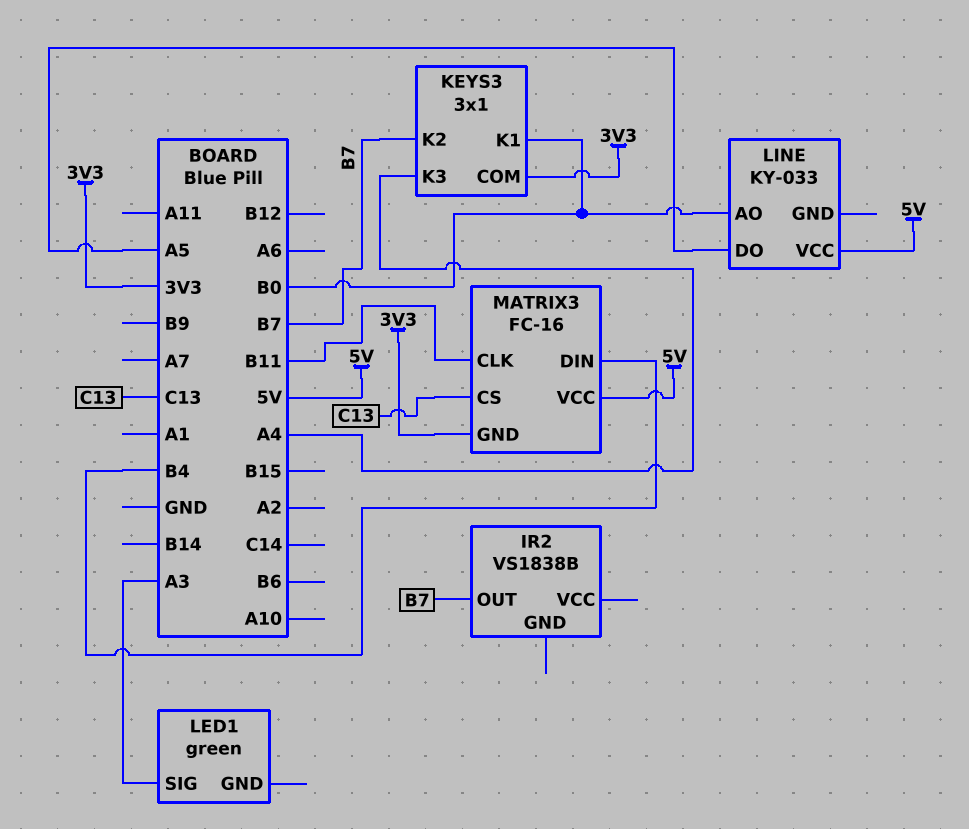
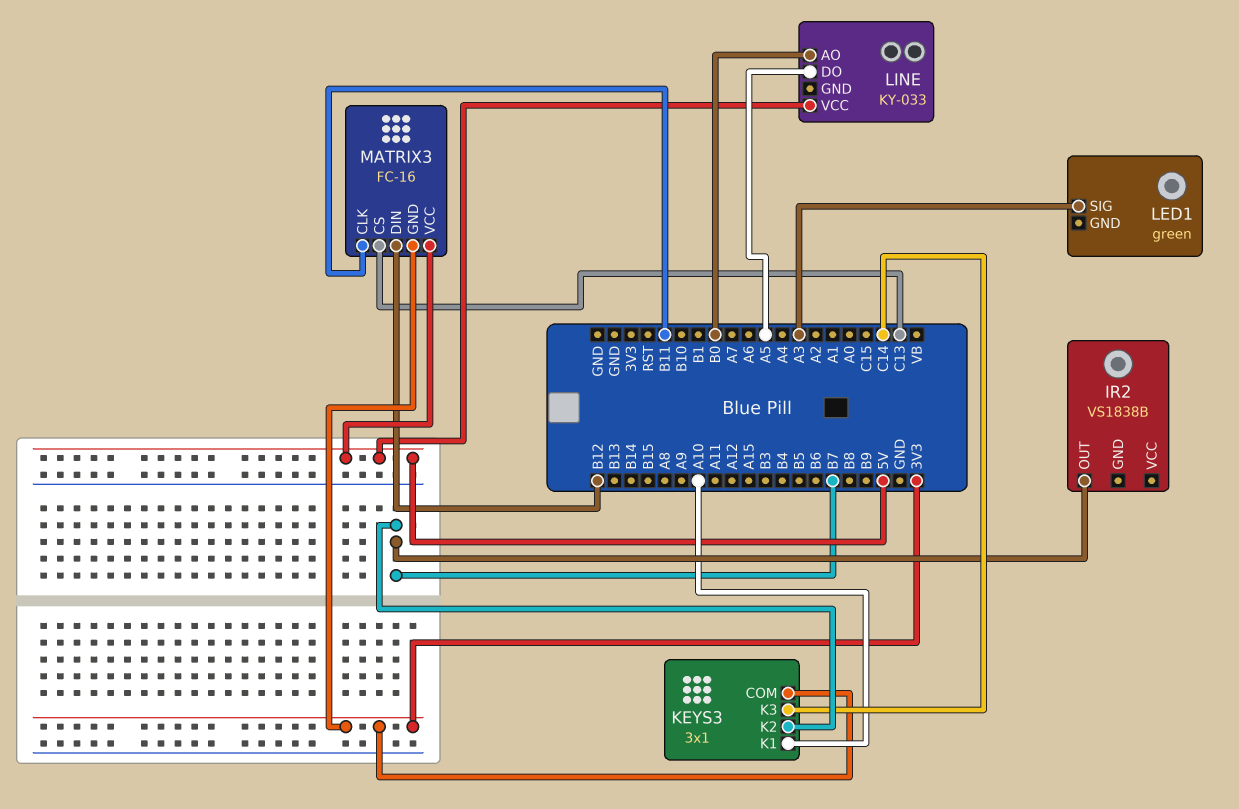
KEYS3 pin K1: B0 -> A10
KEYS3 pin K3: A4 -> C14
MATRIX3 pin DIN: B4 -> B12

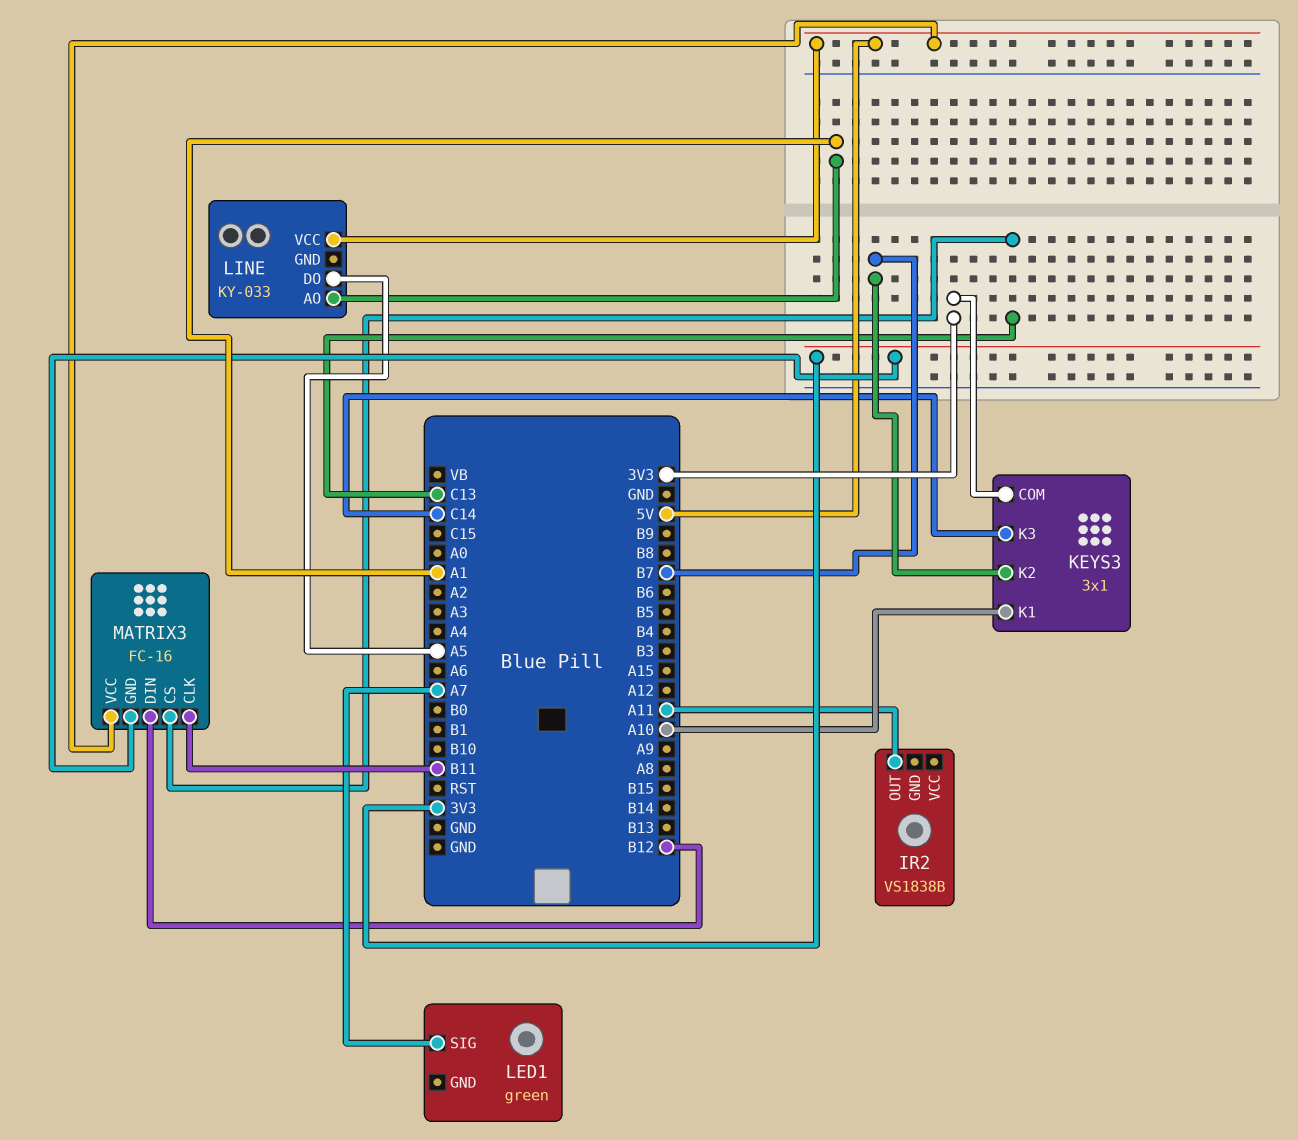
IR2 pin OUT: B7 -> A11
LED1 pin SIG: A3 -> A7
LINE pin AO: B0 -> A1

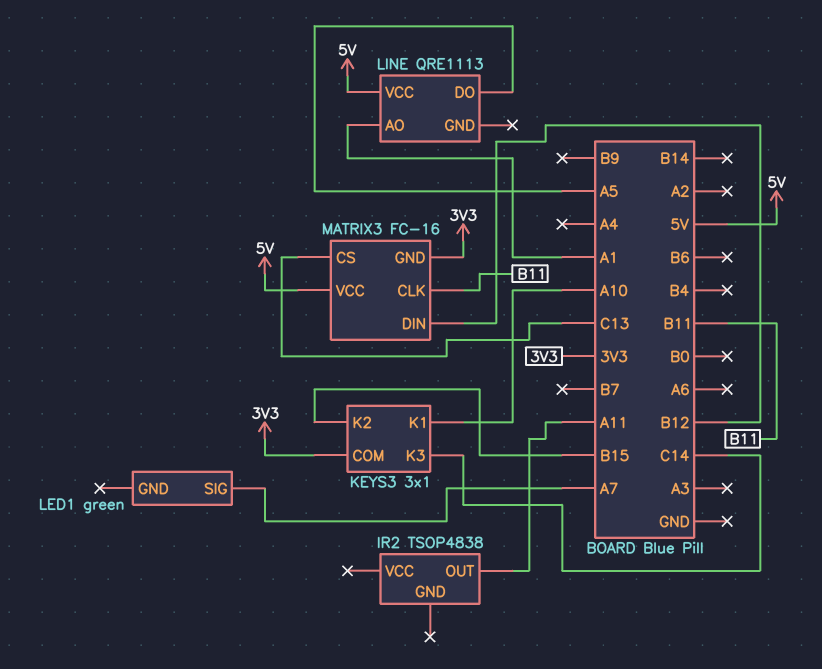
IR2: VS1838B -> TSOP4838
KEYS3 pin K2: B7 -> B15
LINE: KY-033 -> QRE1113

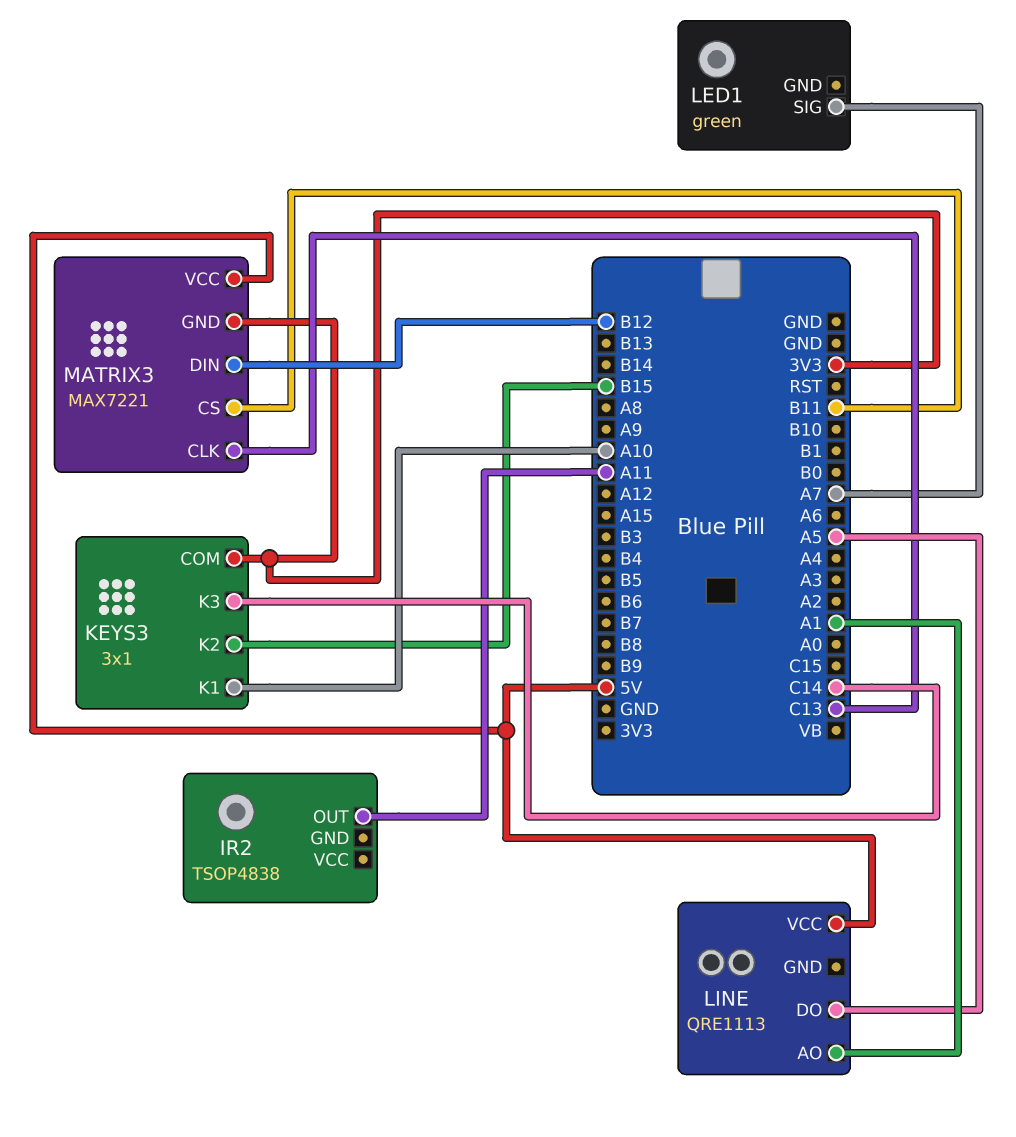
MATRIX3: FC-16 -> MAX7221
MATRIX3 pin CLK: B11 -> C13
MATRIX3 pin CS: C13 -> B11

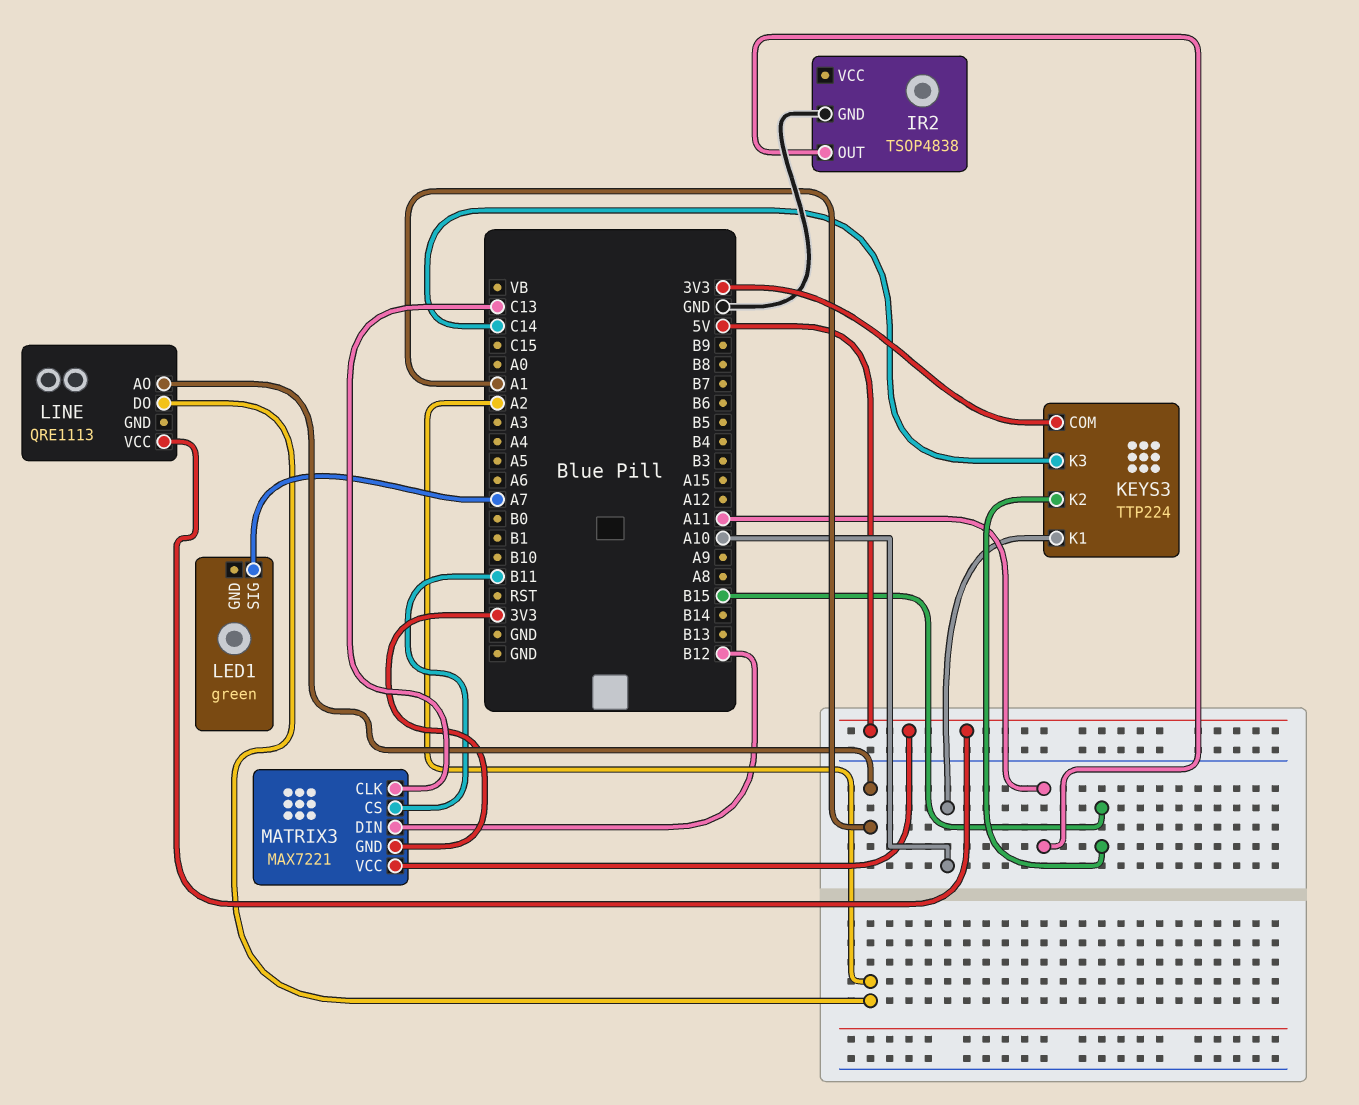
IR2 pin GND: none -> GND
KEYS3: 3x1 -> TTP224
LINE pin DO: A5 -> A2

